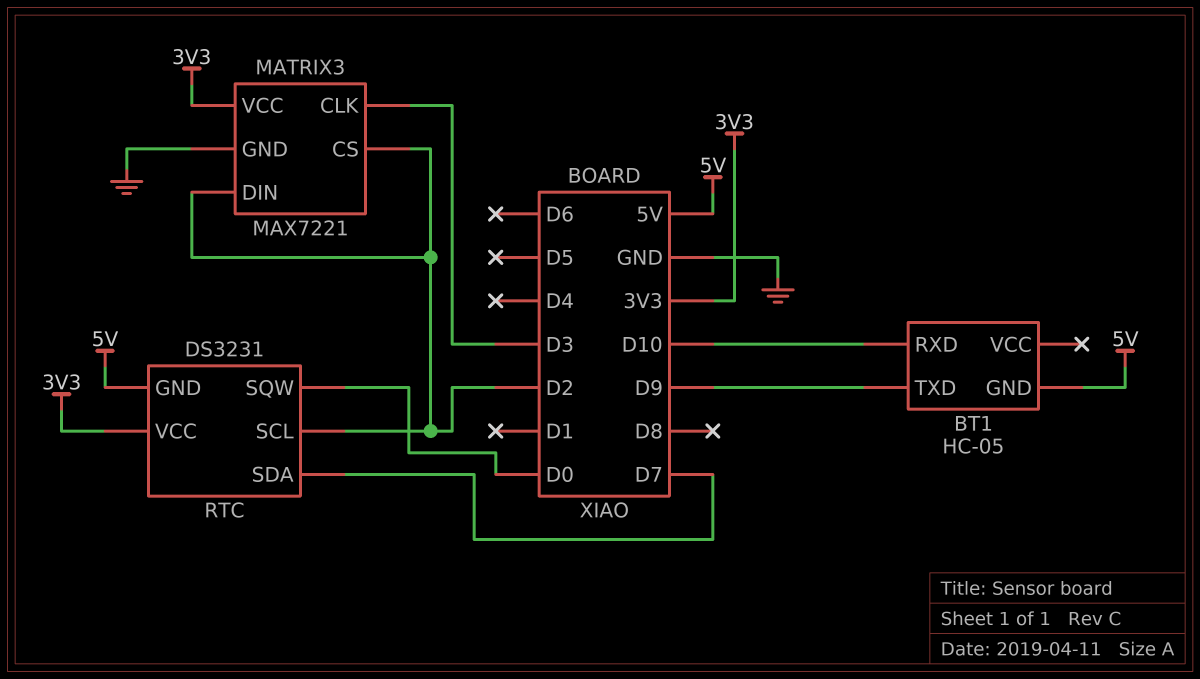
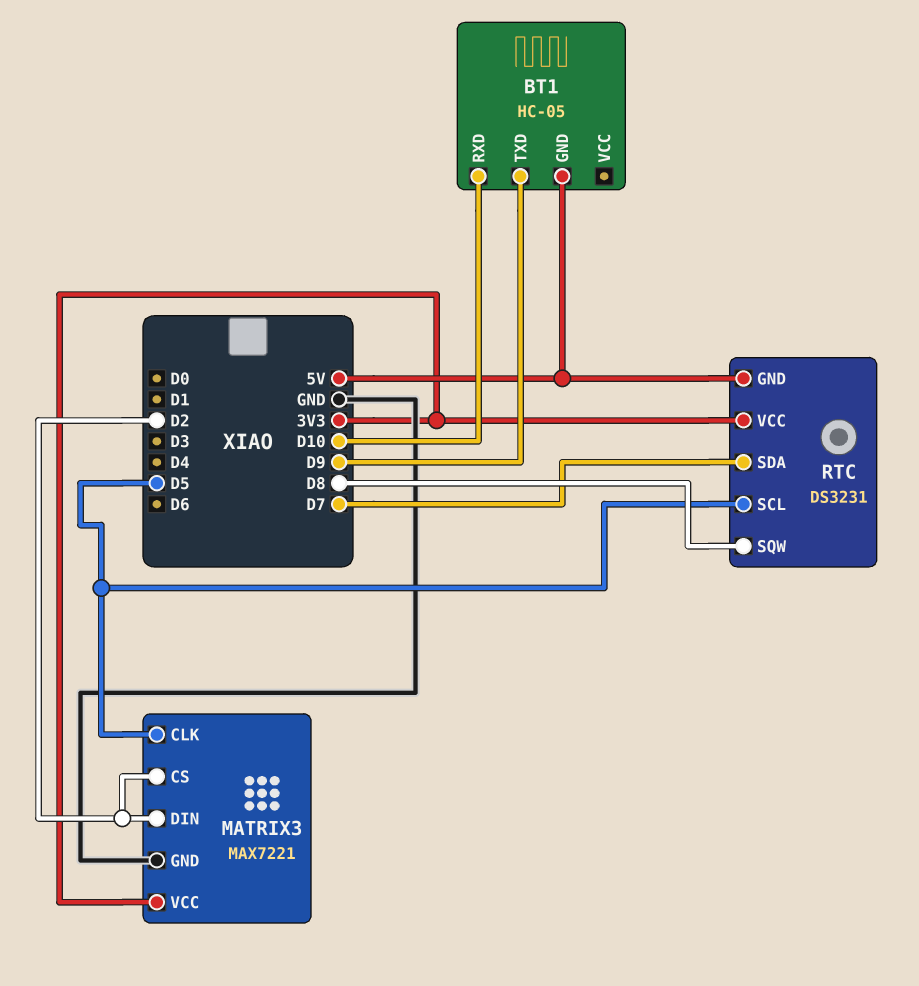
MATRIX3 pin CLK: D3 -> D5
RTC pin SCL: D2 -> D5
RTC pin SQW: D0 -> D8

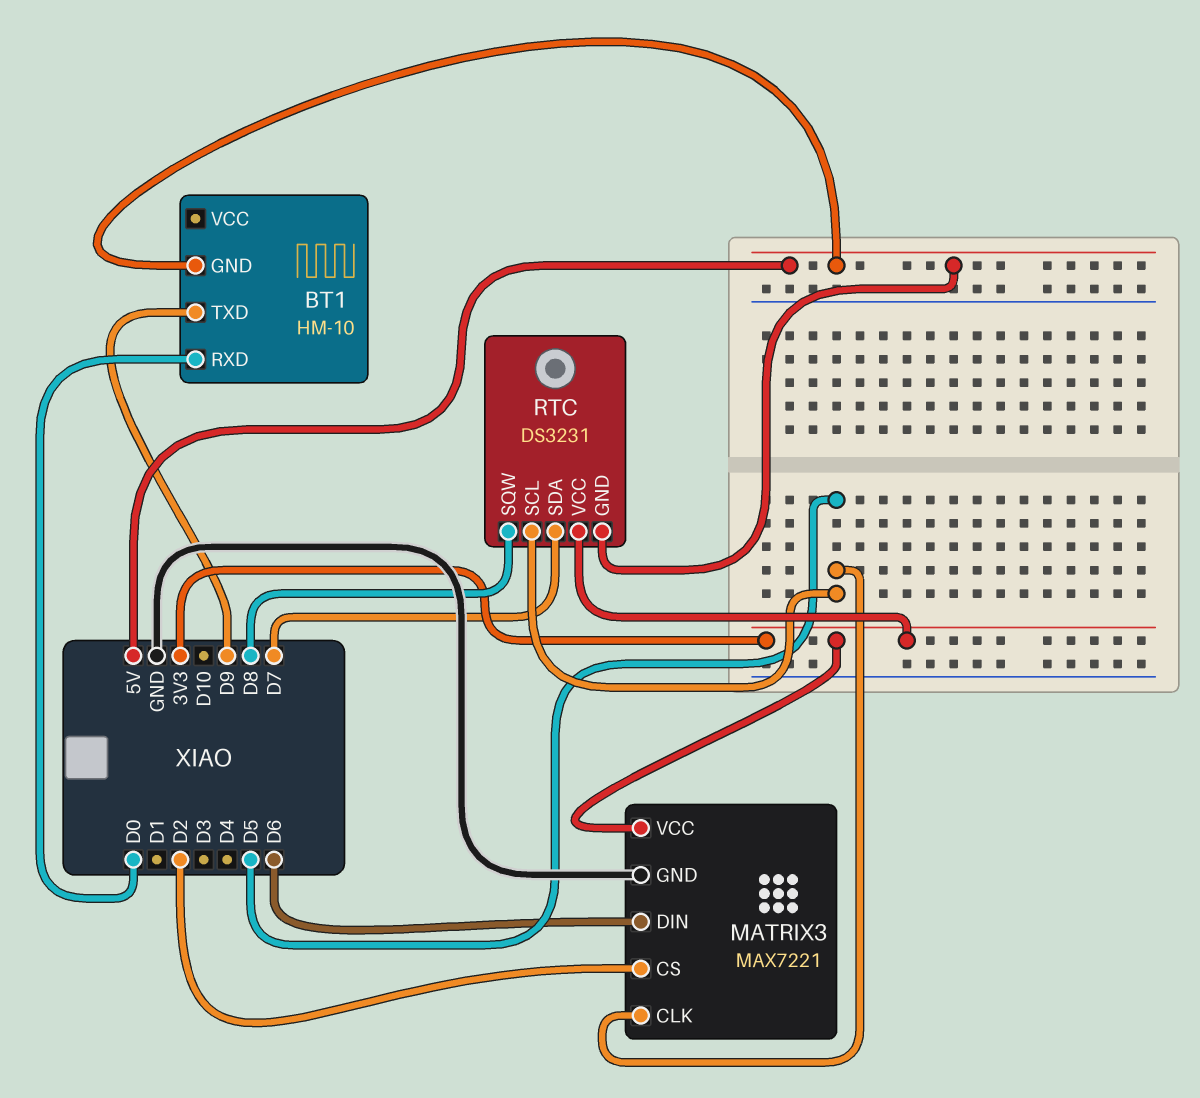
BT1: HC-05 -> HM-10
BT1 pin RXD: D10 -> D0
MATRIX3 pin DIN: D2 -> D6

